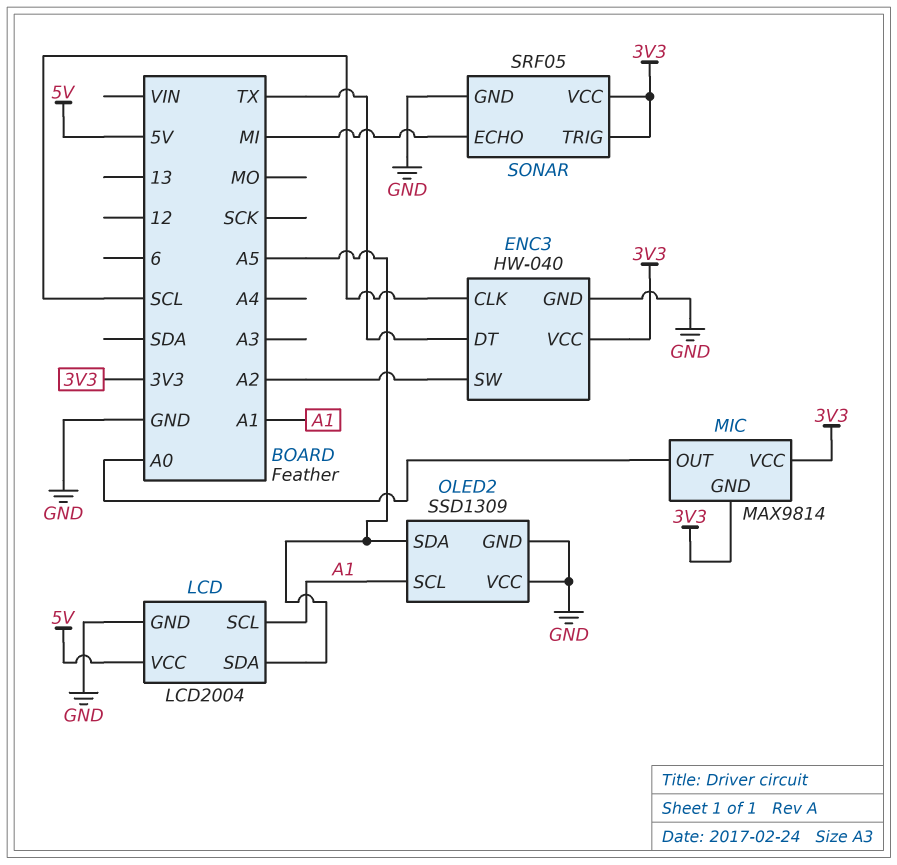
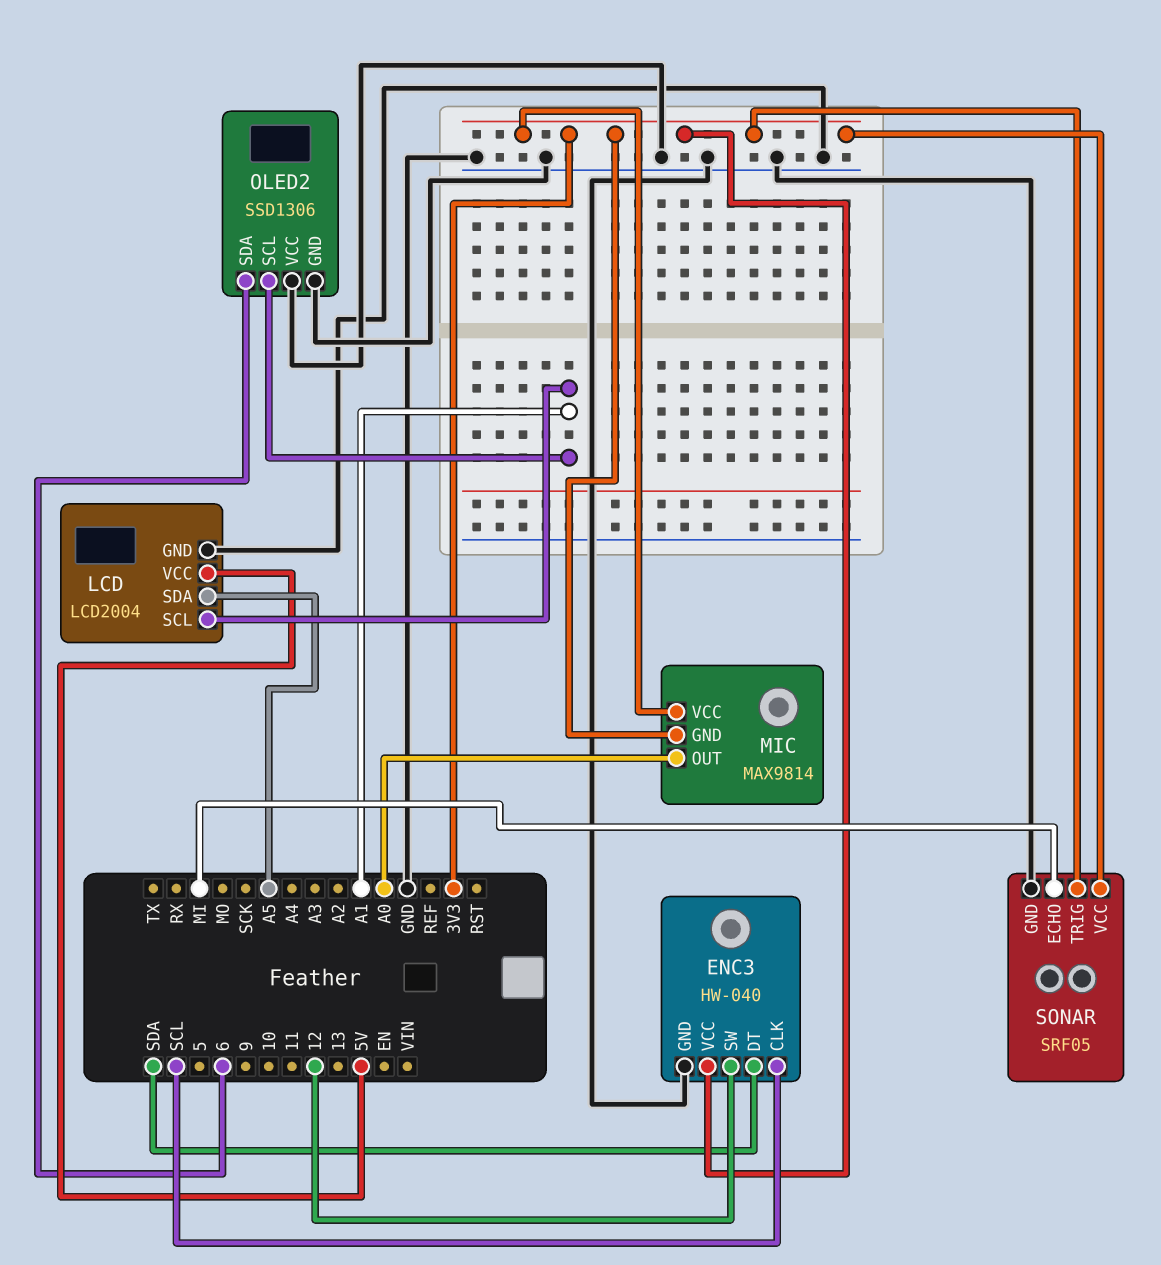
ENC3 pin DT: TX -> SDA
ENC3 pin SW: A2 -> 12
OLED2: SSD1309 -> SSD1306
OLED2 pin SDA: A5 -> 6

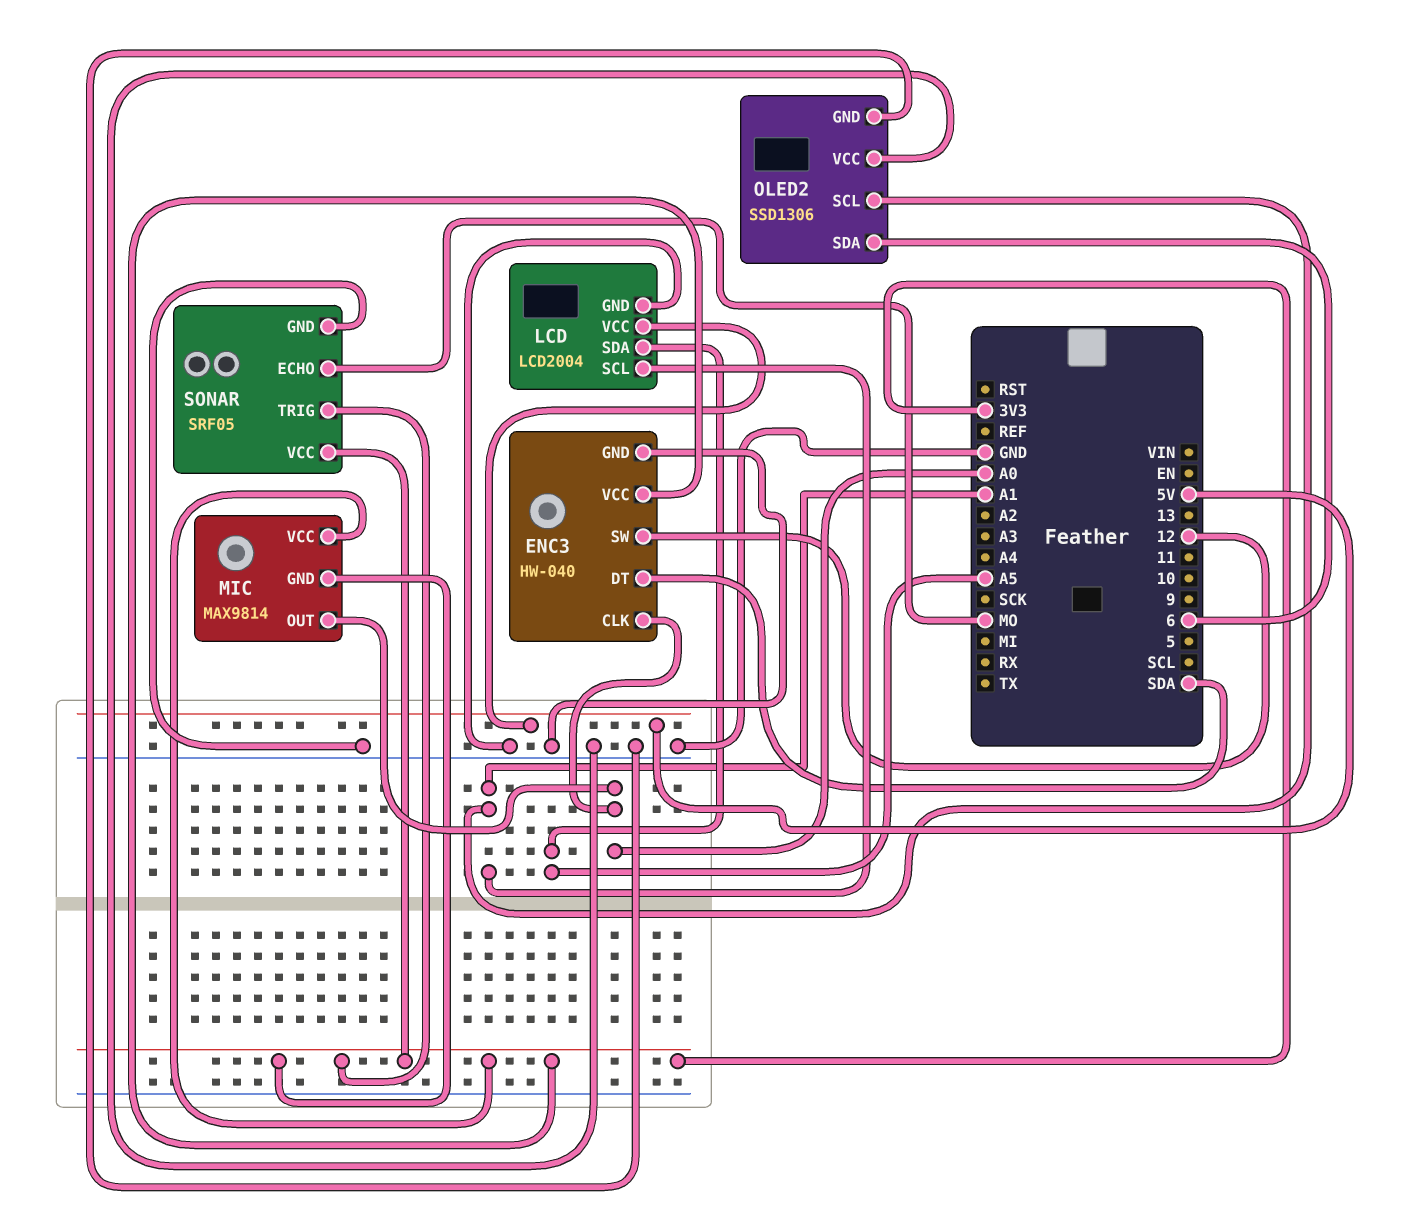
ENC3 pin CLK: SCL -> A0
SONAR pin ECHO: MI -> MO

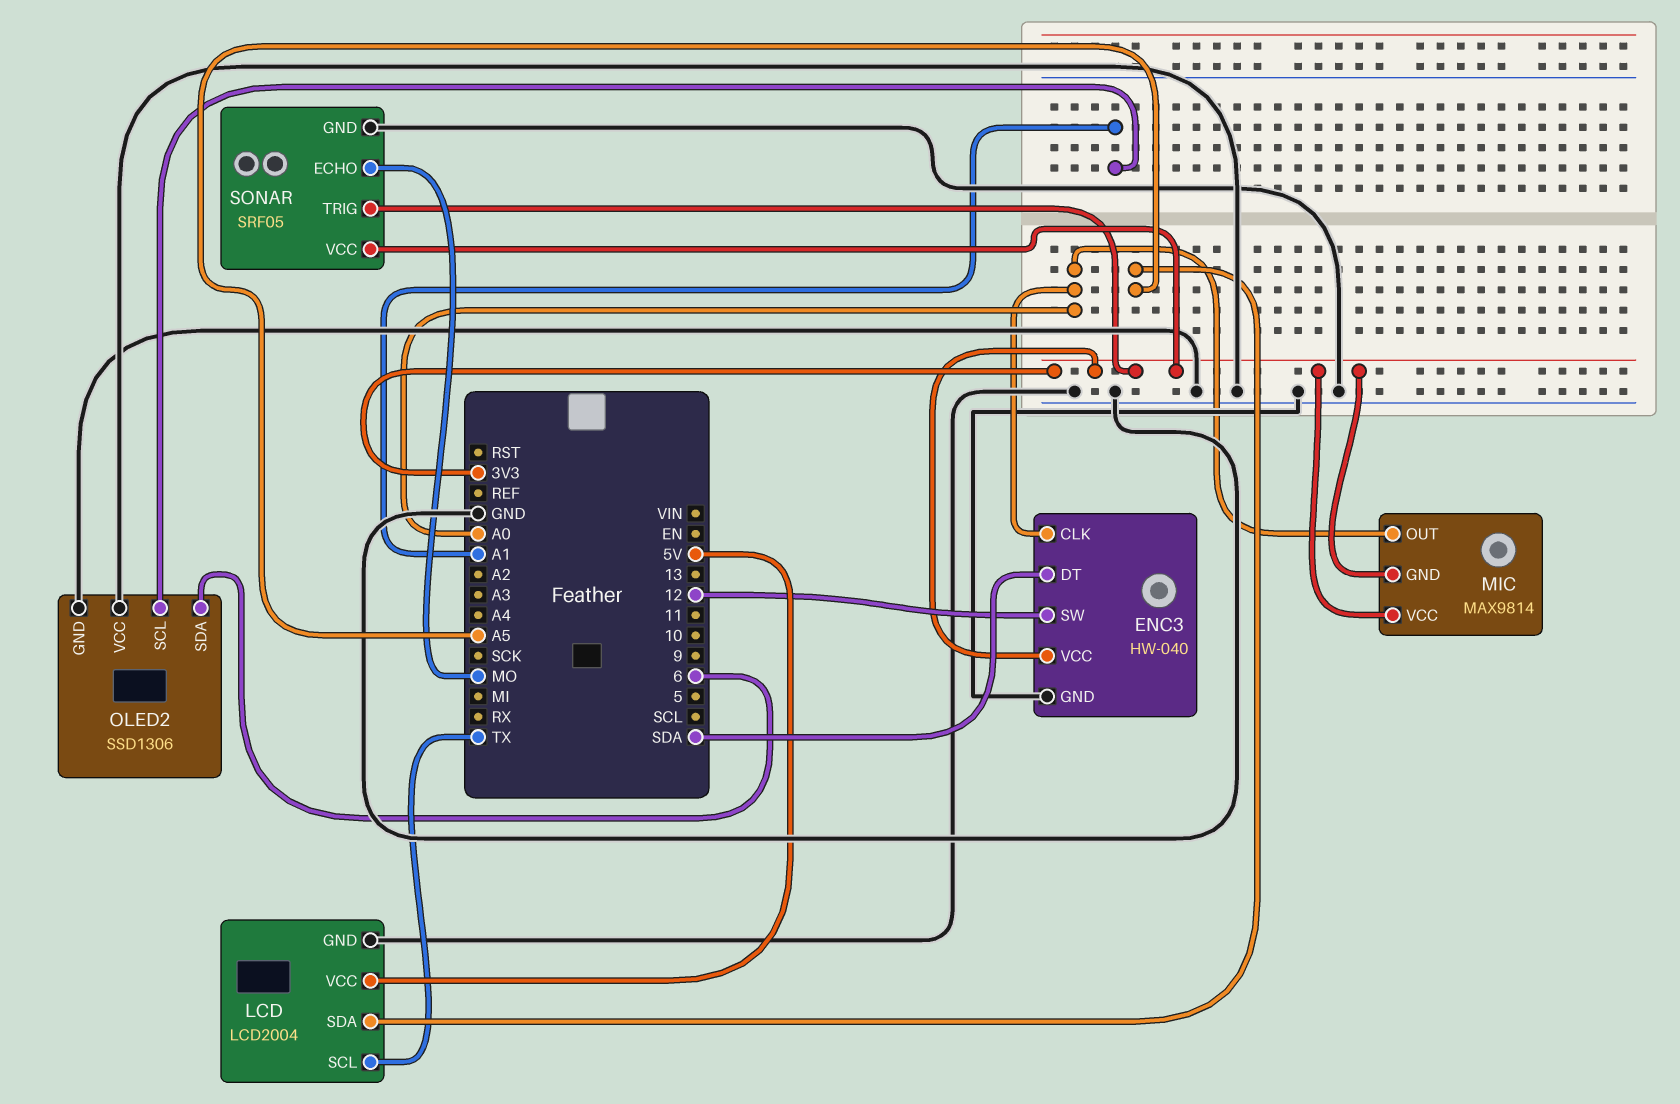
LCD pin SCL: A1 -> TX

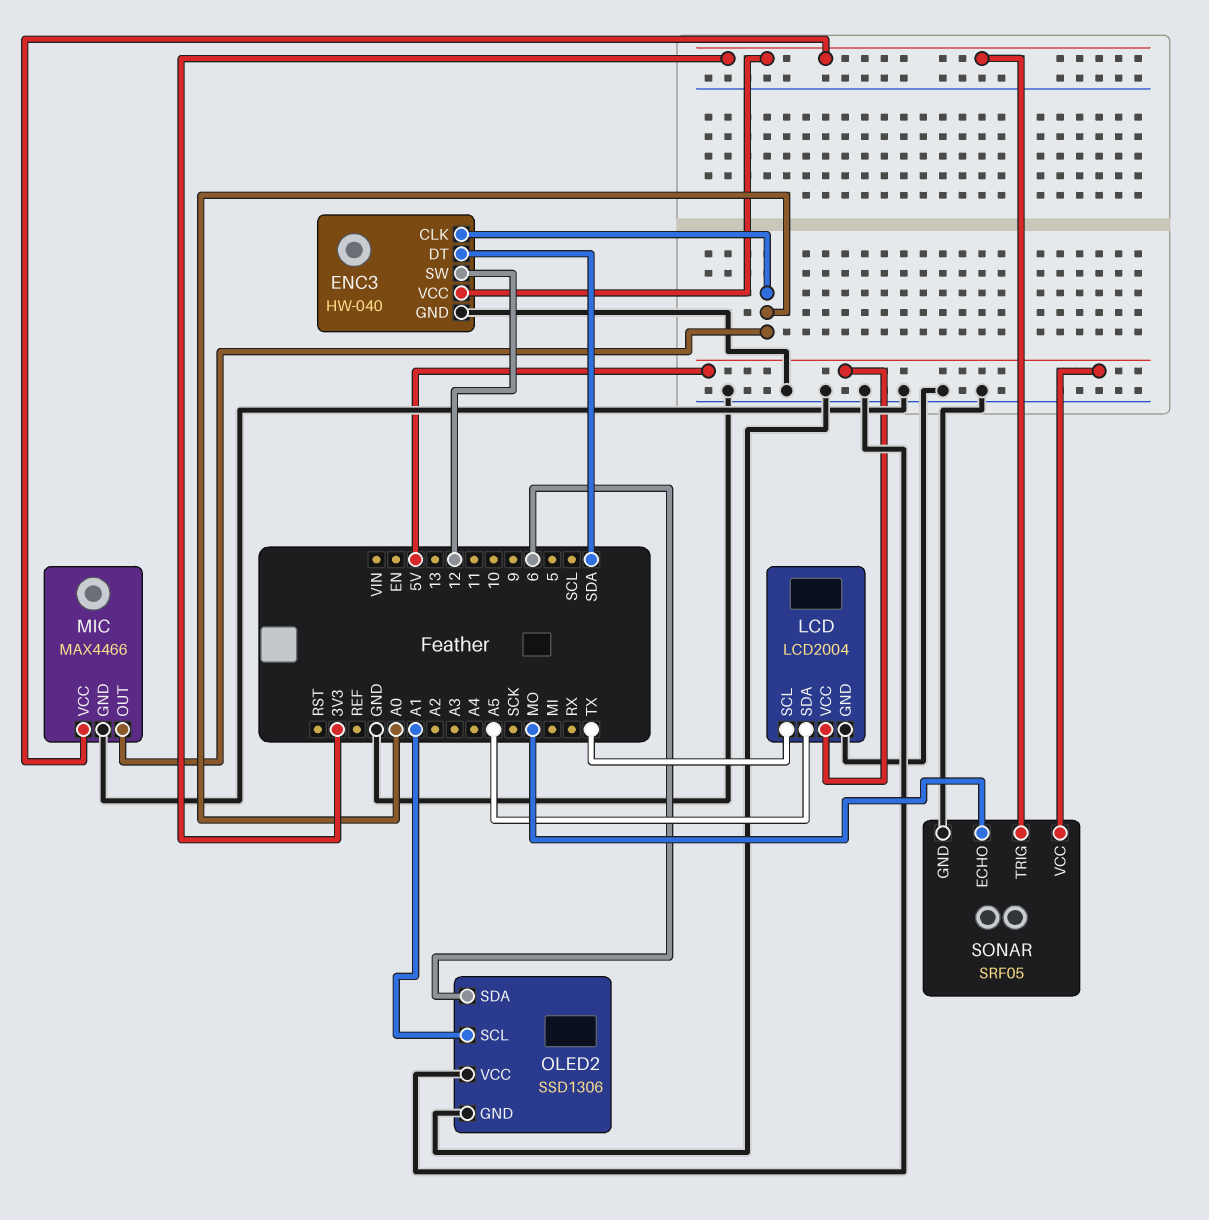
MIC: MAX9814 -> MAX4466
MIC pin GND: 3V3 -> GND
SONAR pin VCC: 3V3 -> 5V

